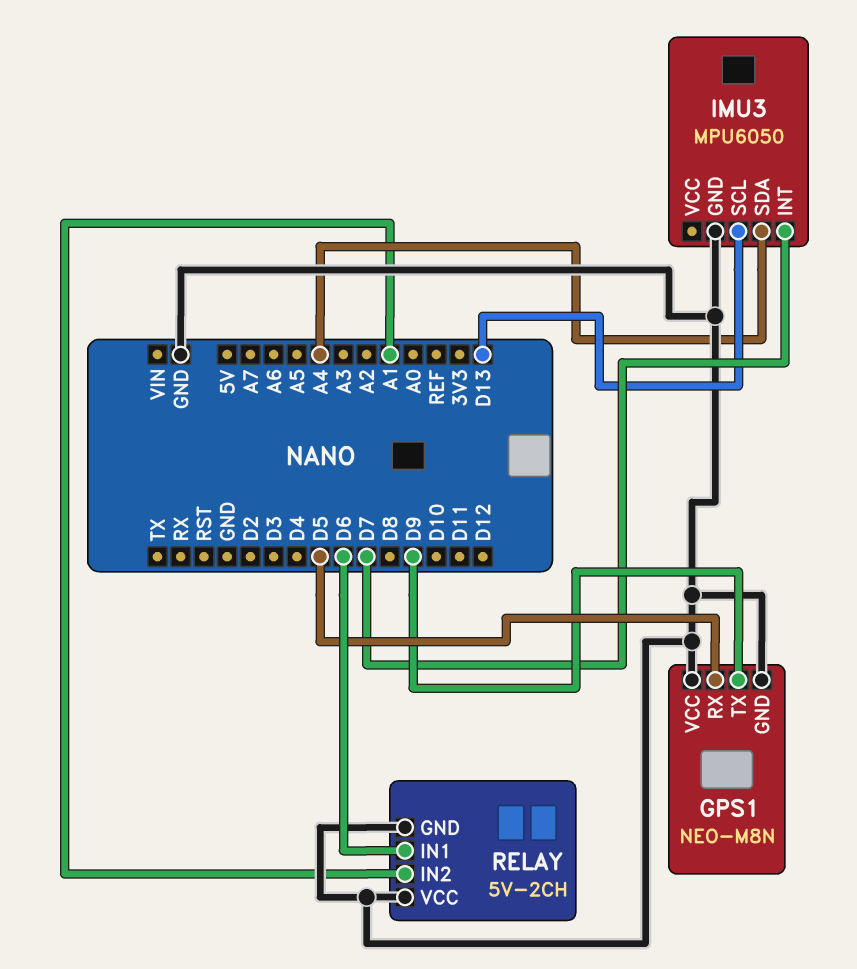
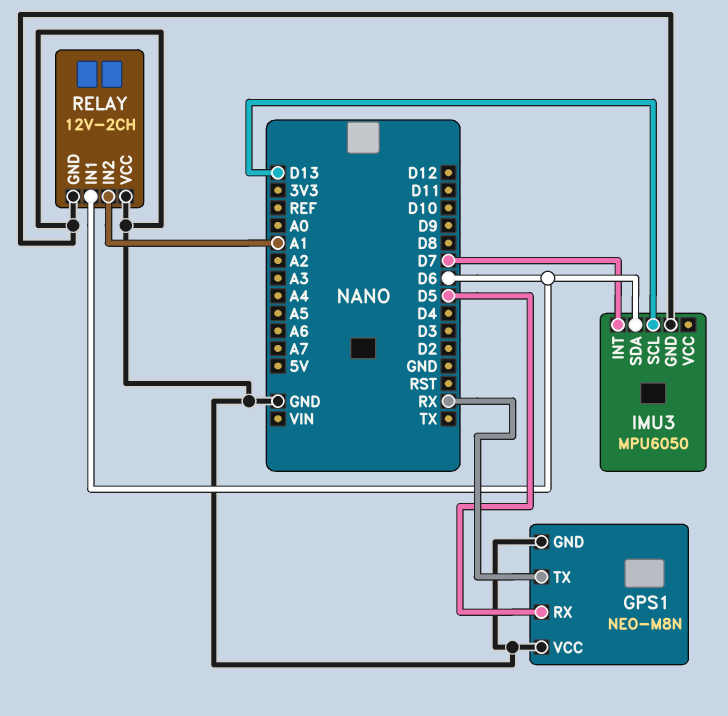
GPS1 pin TX: D9 -> RX
IMU3 pin SDA: A4 -> D6
RELAY: 5V-2CH -> 12V-2CH

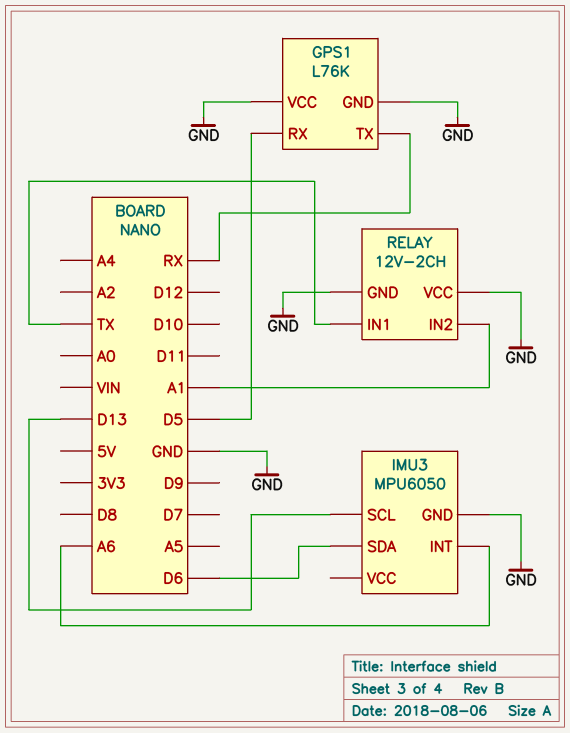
GPS1: NEO-M8N -> L76K
IMU3 pin INT: D7 -> A6
RELAY pin IN1: D6 -> TX

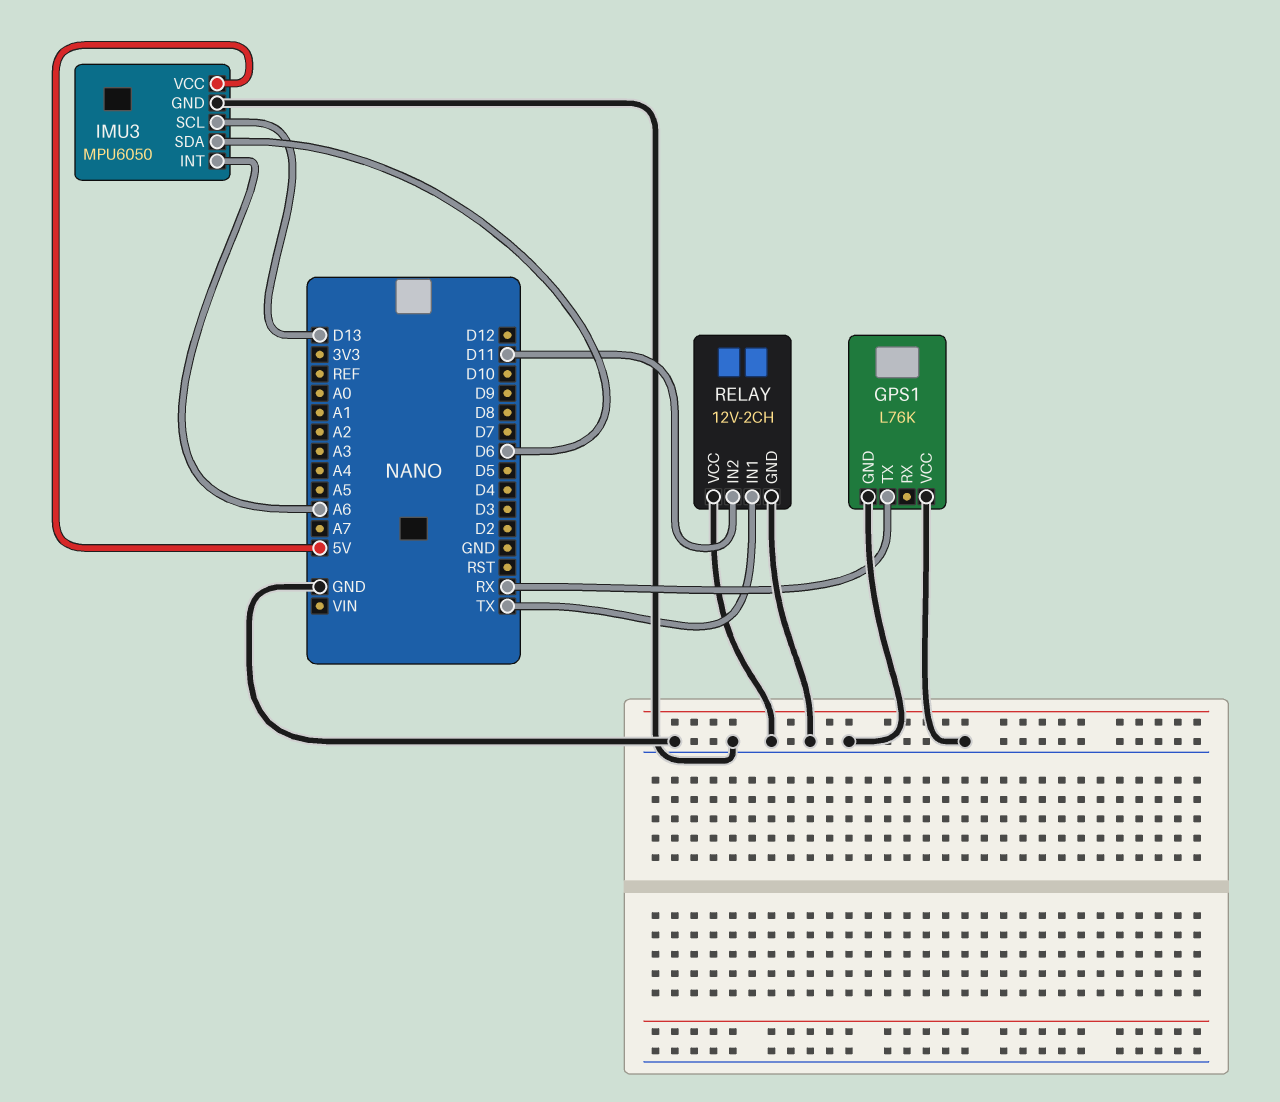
GPS1 pin RX: D5 -> none
IMU3 pin VCC: none -> 5V
RELAY pin IN2: A1 -> D11

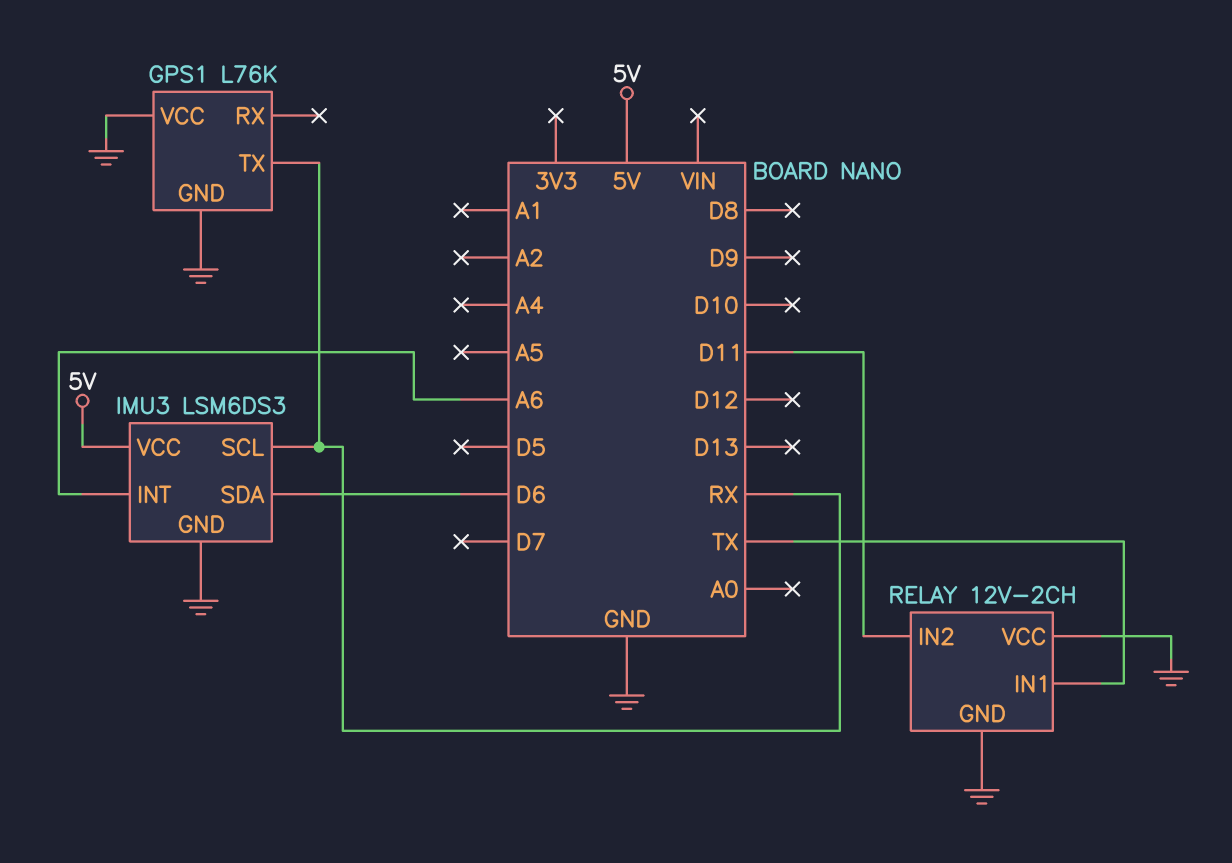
IMU3: MPU6050 -> LSM6DS3
IMU3 pin SCL: D13 -> RX

